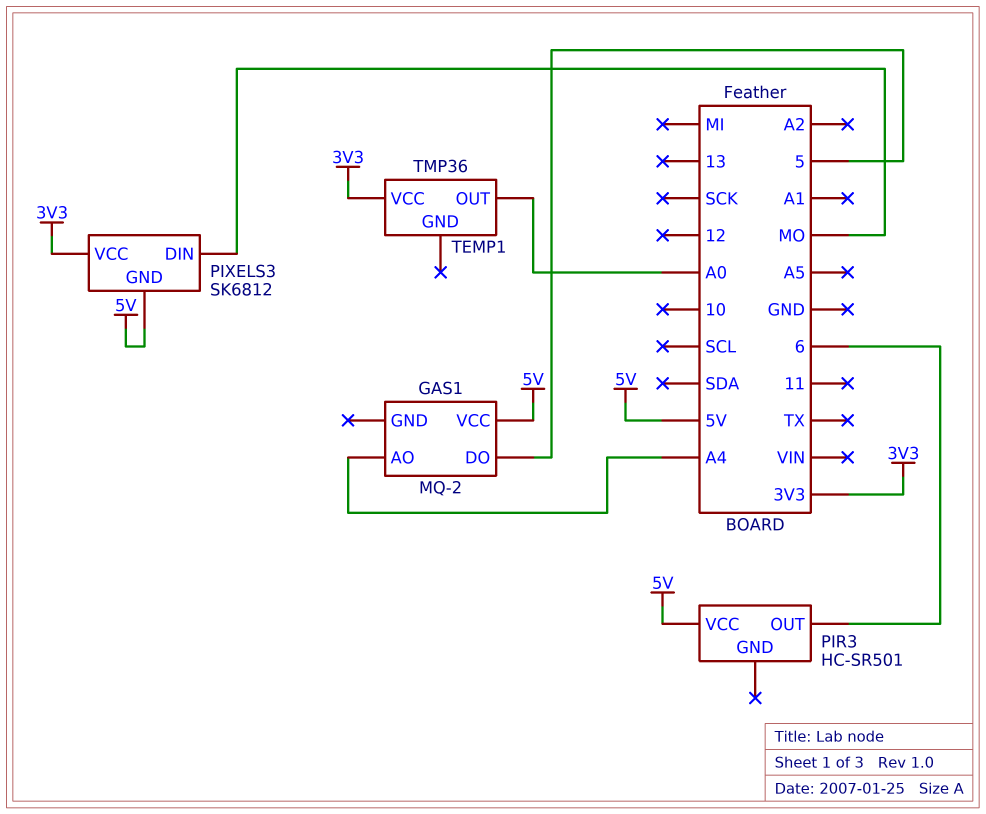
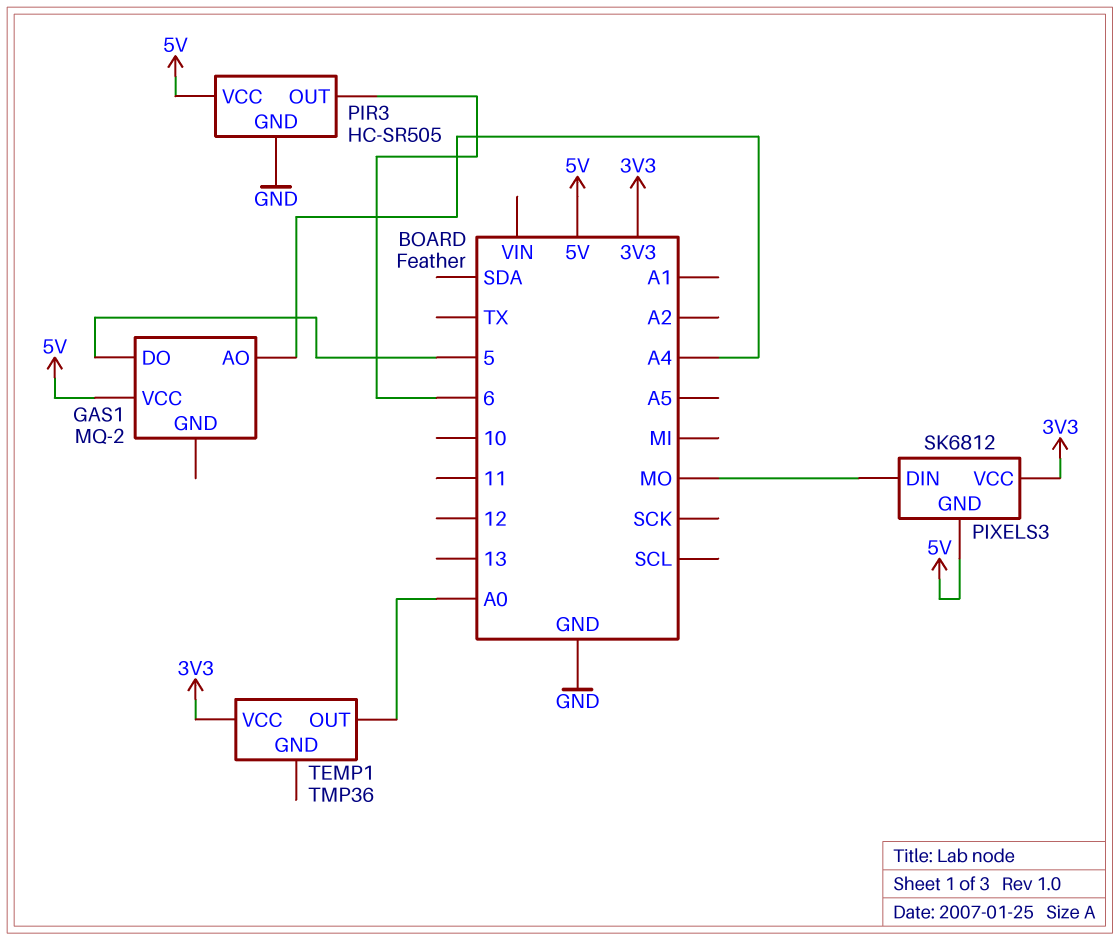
PIR3: HC-SR501 -> HC-SR505
PIR3 pin GND: none -> GND

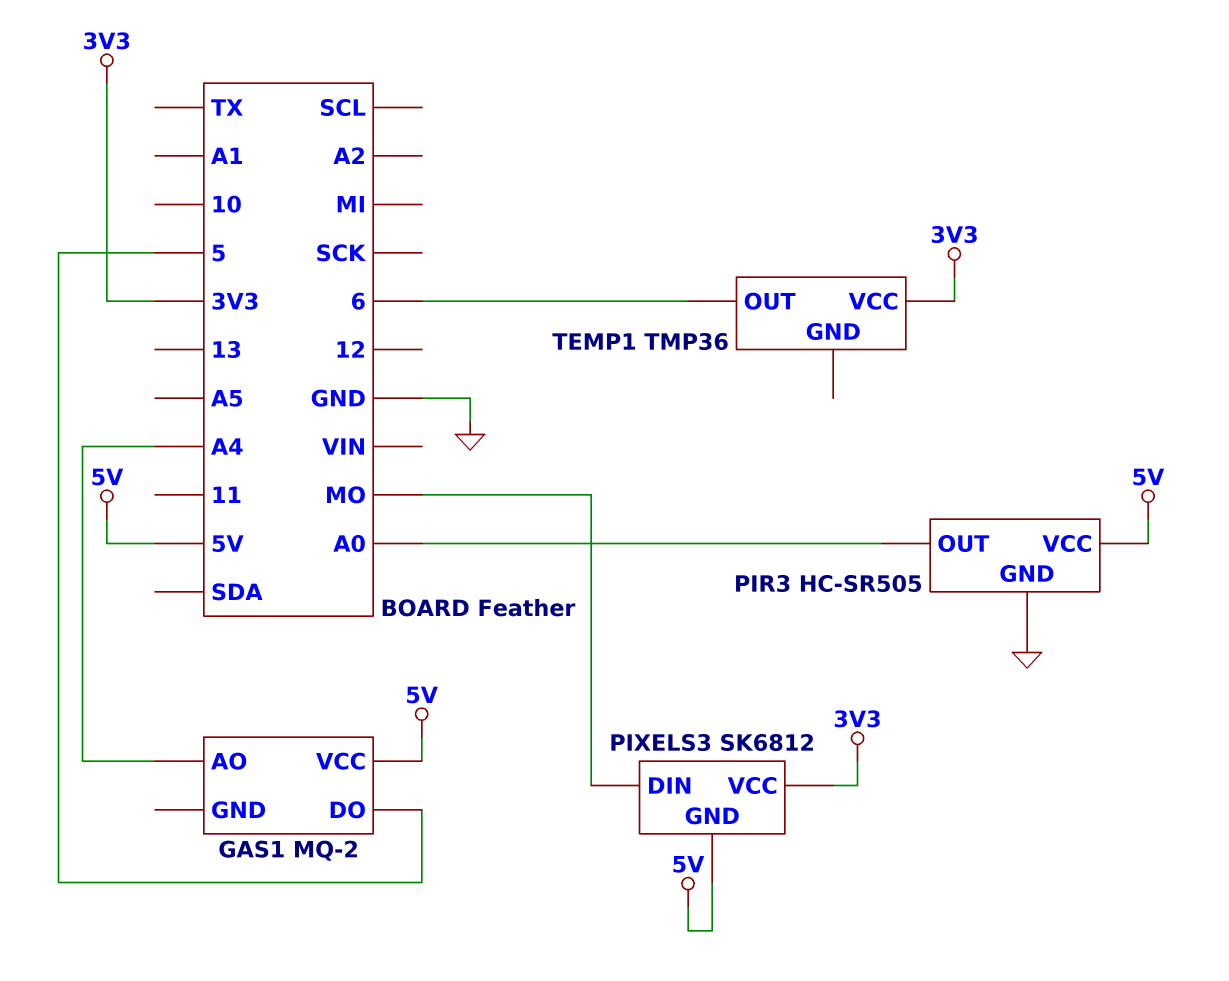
PIR3 pin OUT: 6 -> A0
TEMP1 pin OUT: A0 -> 6

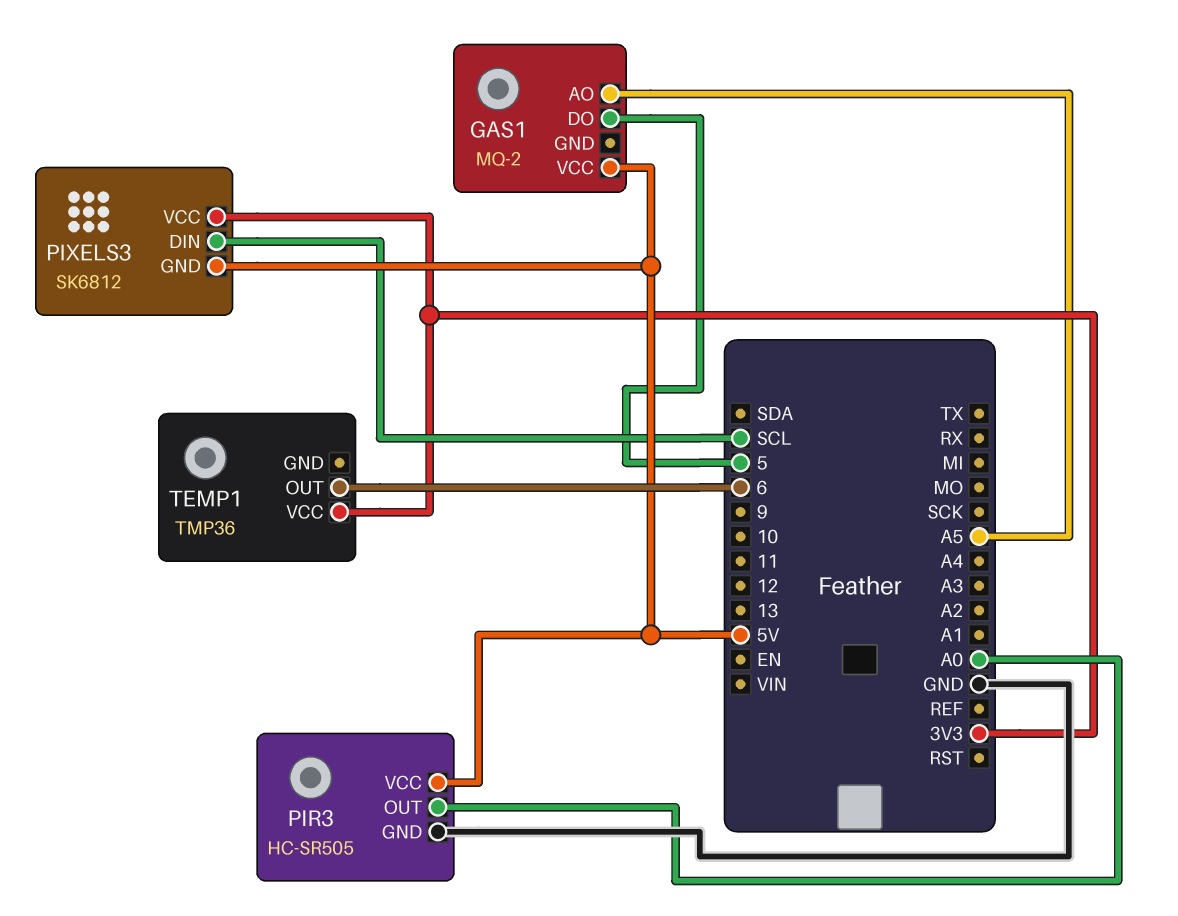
GAS1 pin AO: A4 -> A5
PIXELS3 pin DIN: MO -> SCL

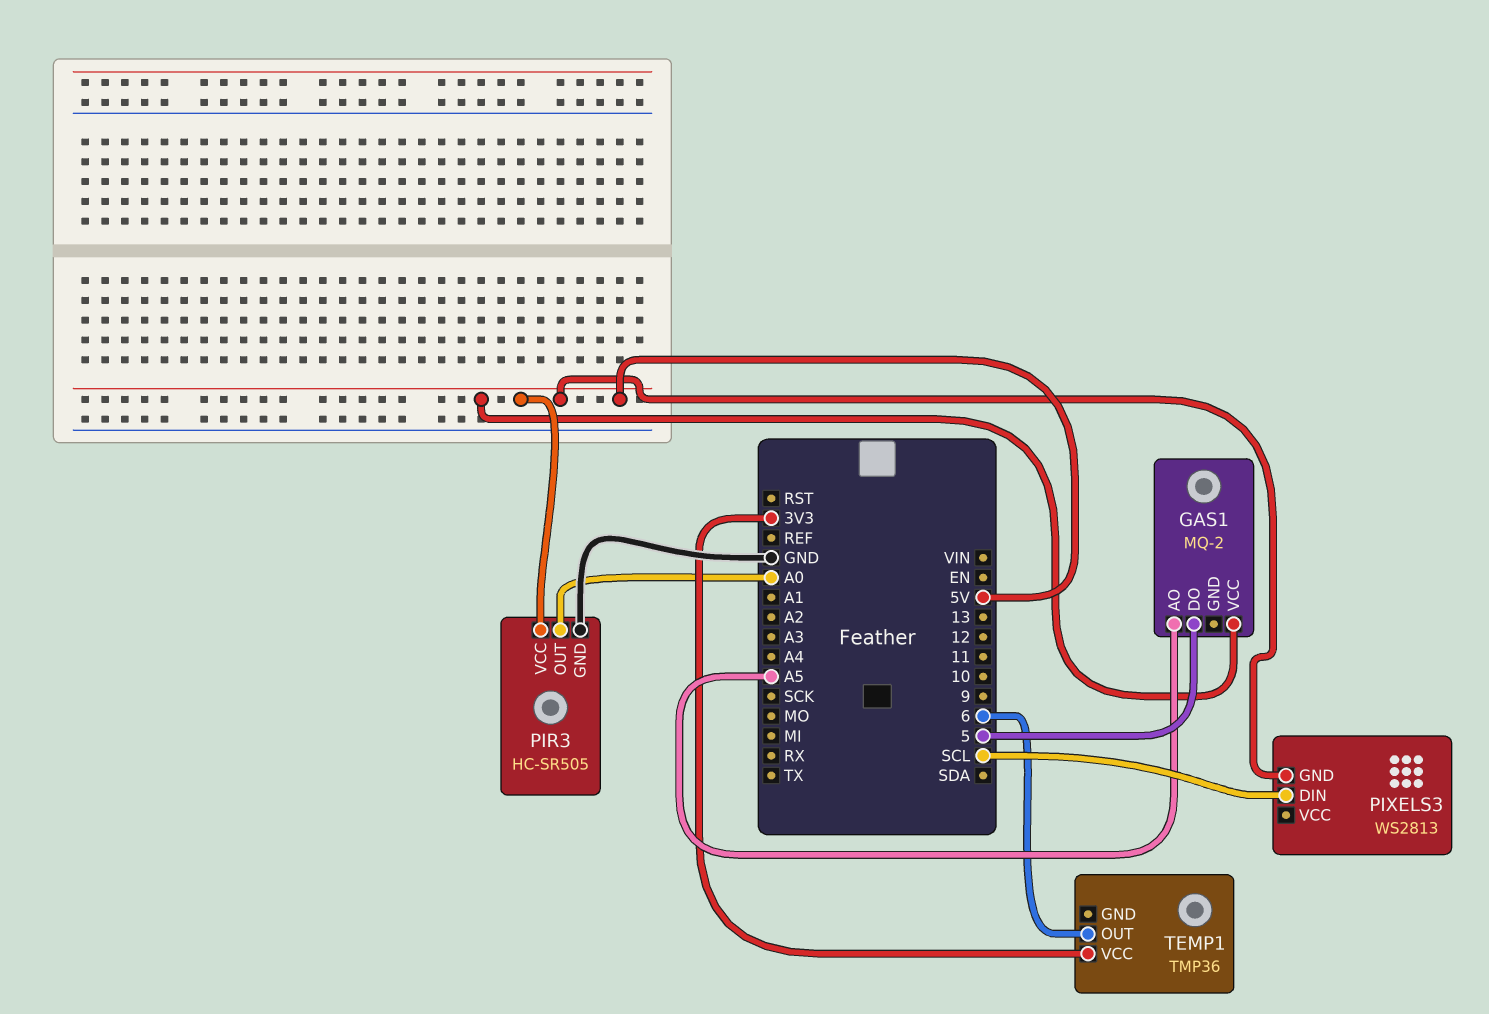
PIXELS3: SK6812 -> WS2813
PIXELS3 pin VCC: 3V3 -> none

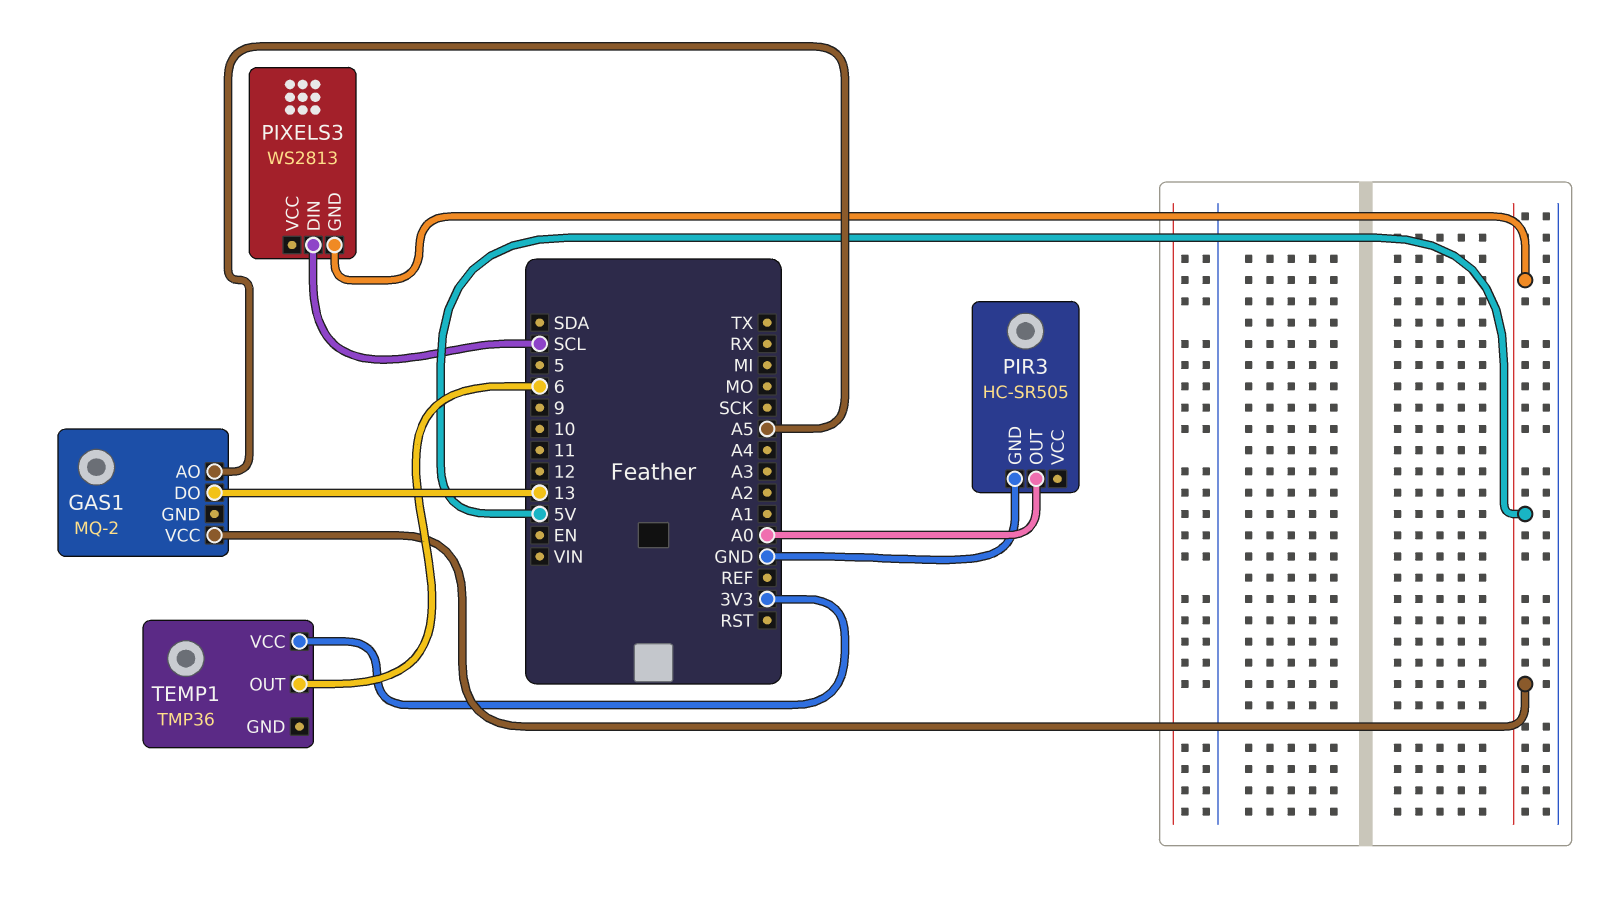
GAS1 pin DO: 5 -> 13
PIR3 pin VCC: 5V -> none

